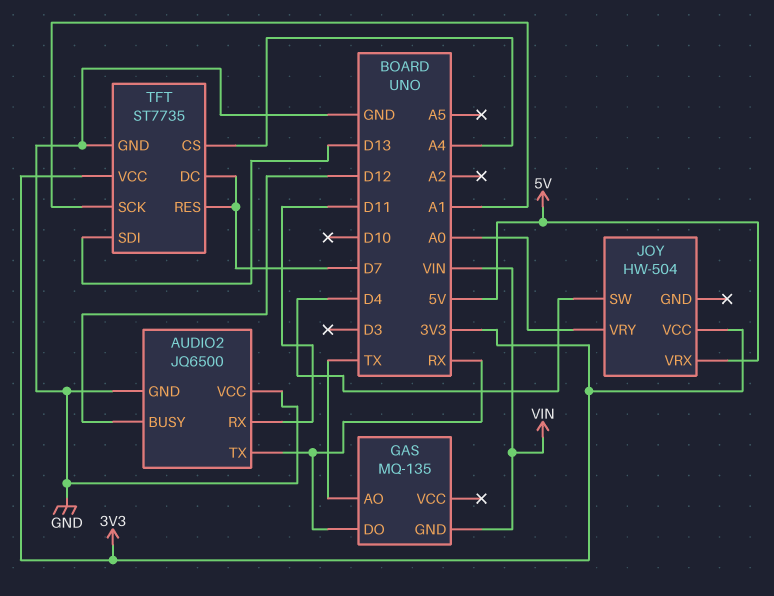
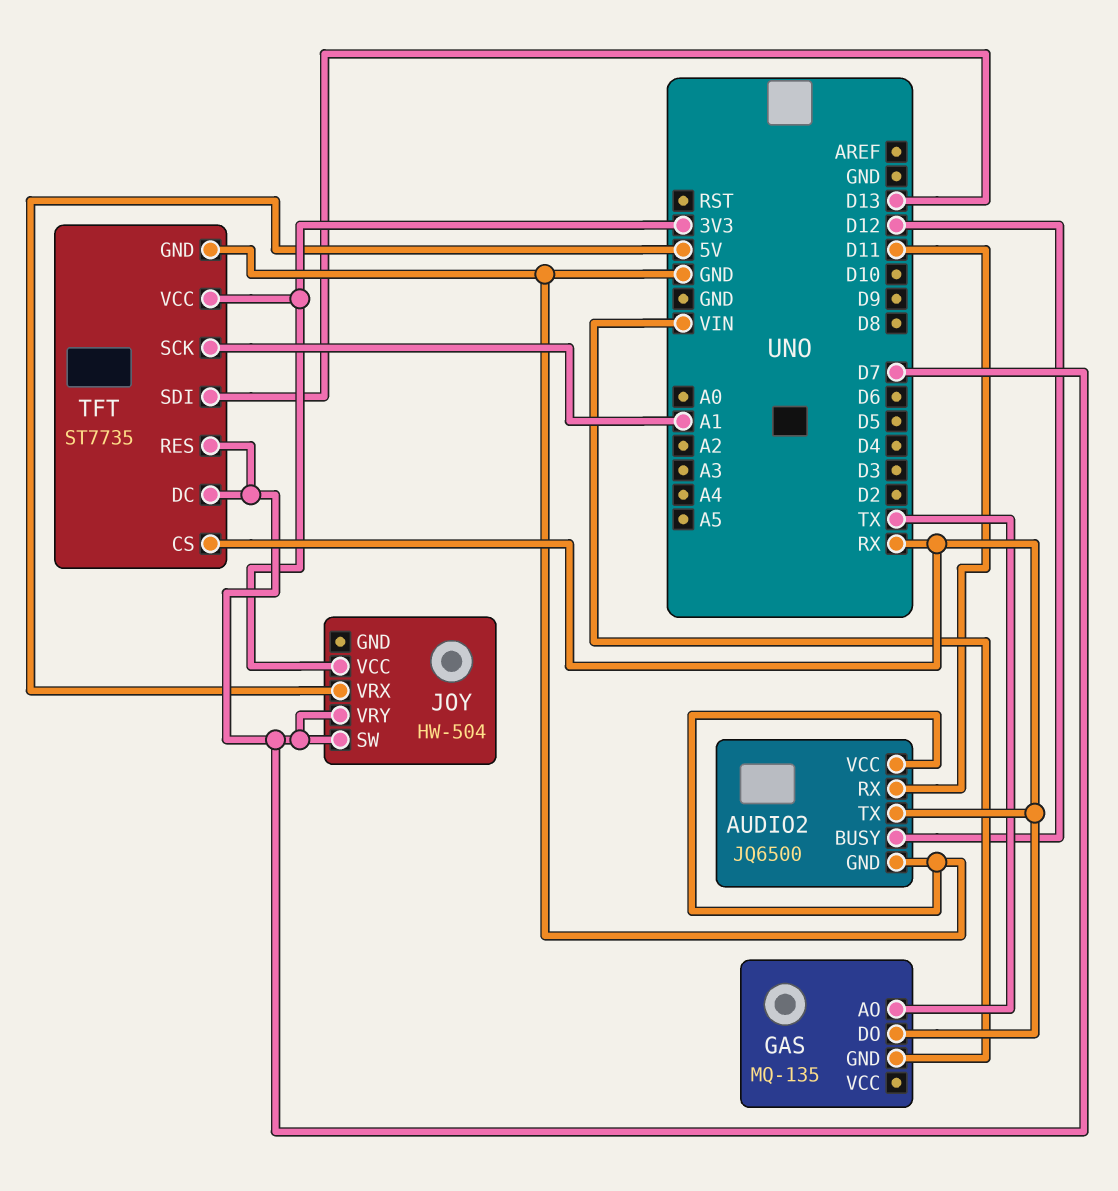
JOY pin SW: D4 -> D7
JOY pin VRY: A0 -> D7
TFT pin CS: A4 -> RX

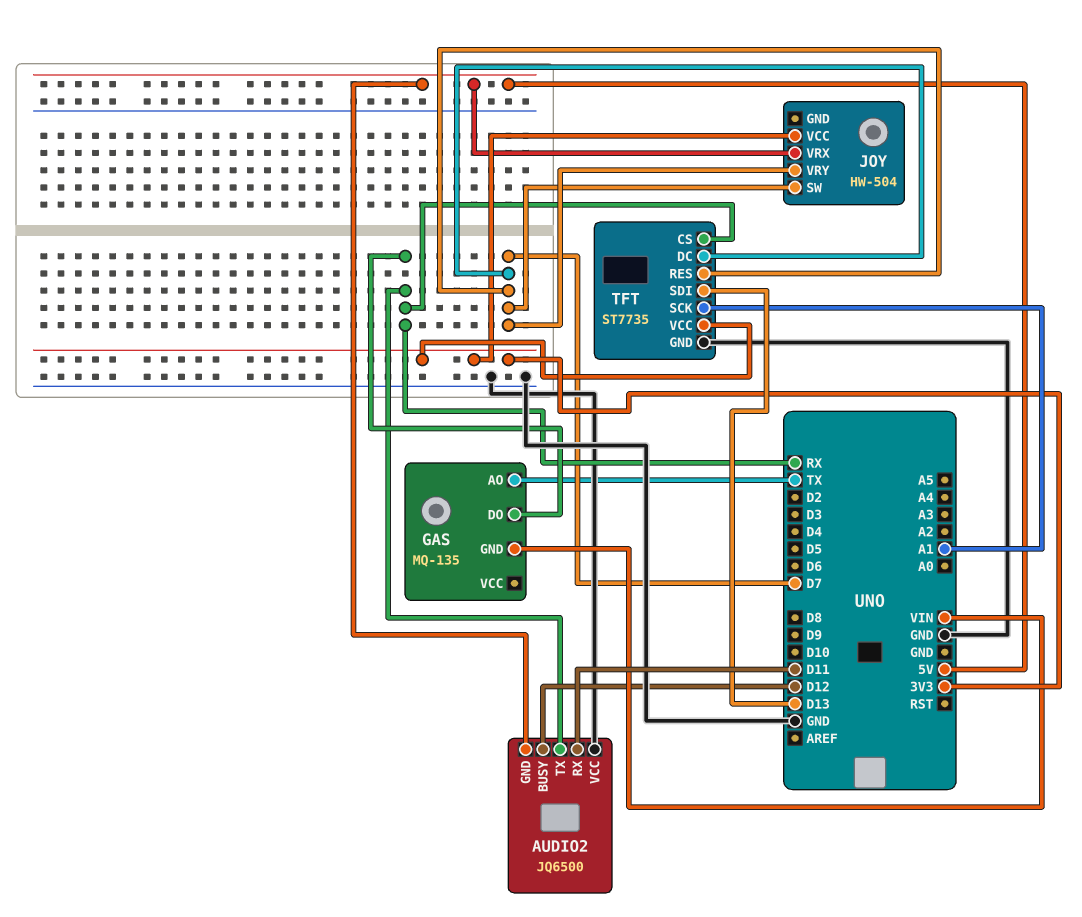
AUDIO2 pin GND: GND -> 5V

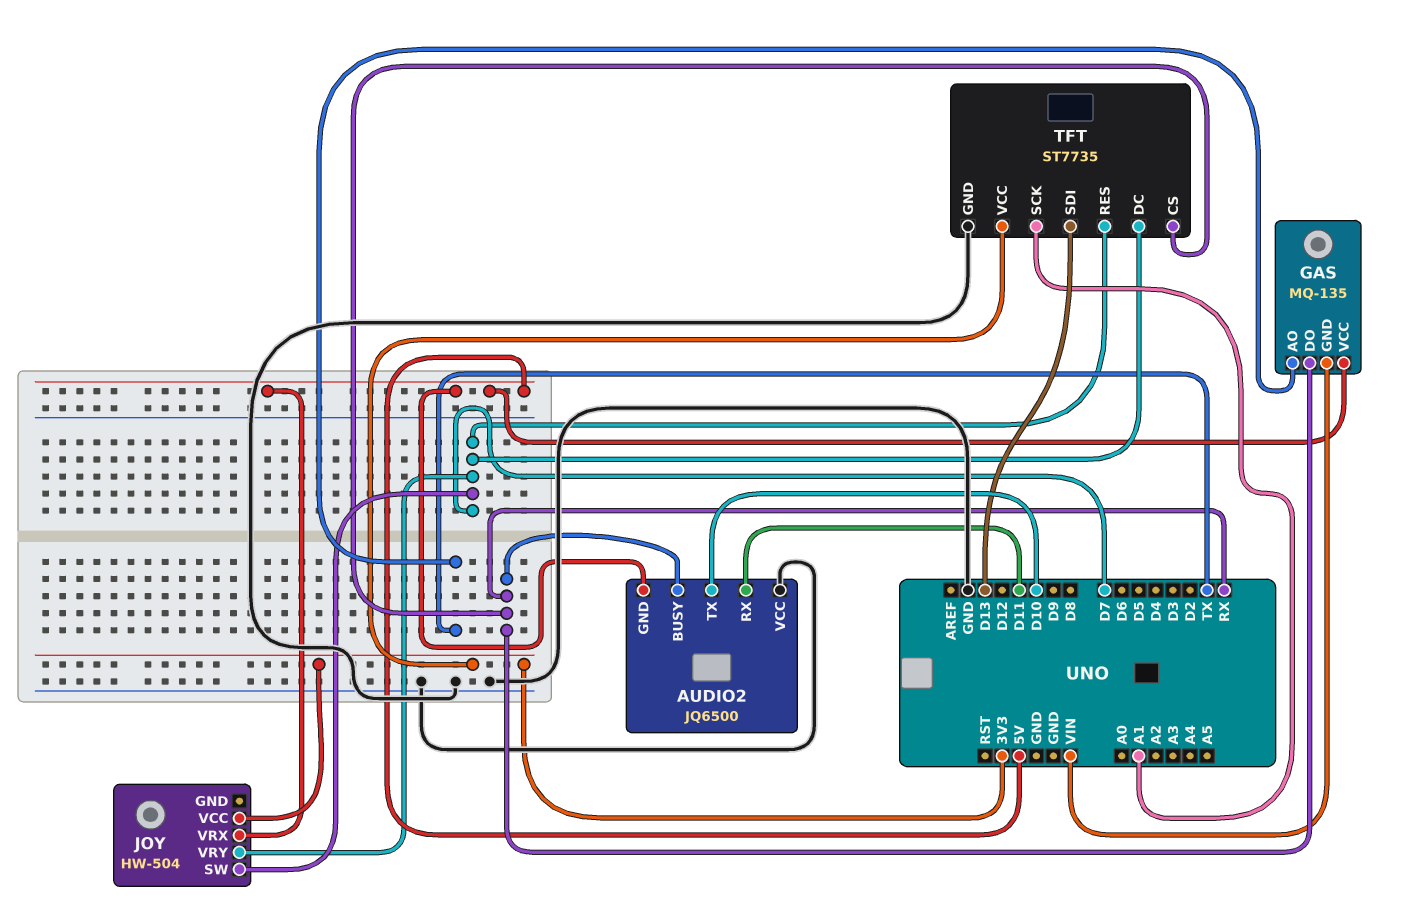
AUDIO2 pin BUSY: D12 -> RX
AUDIO2 pin TX: RX -> D10
GAS pin VCC: none -> 5V

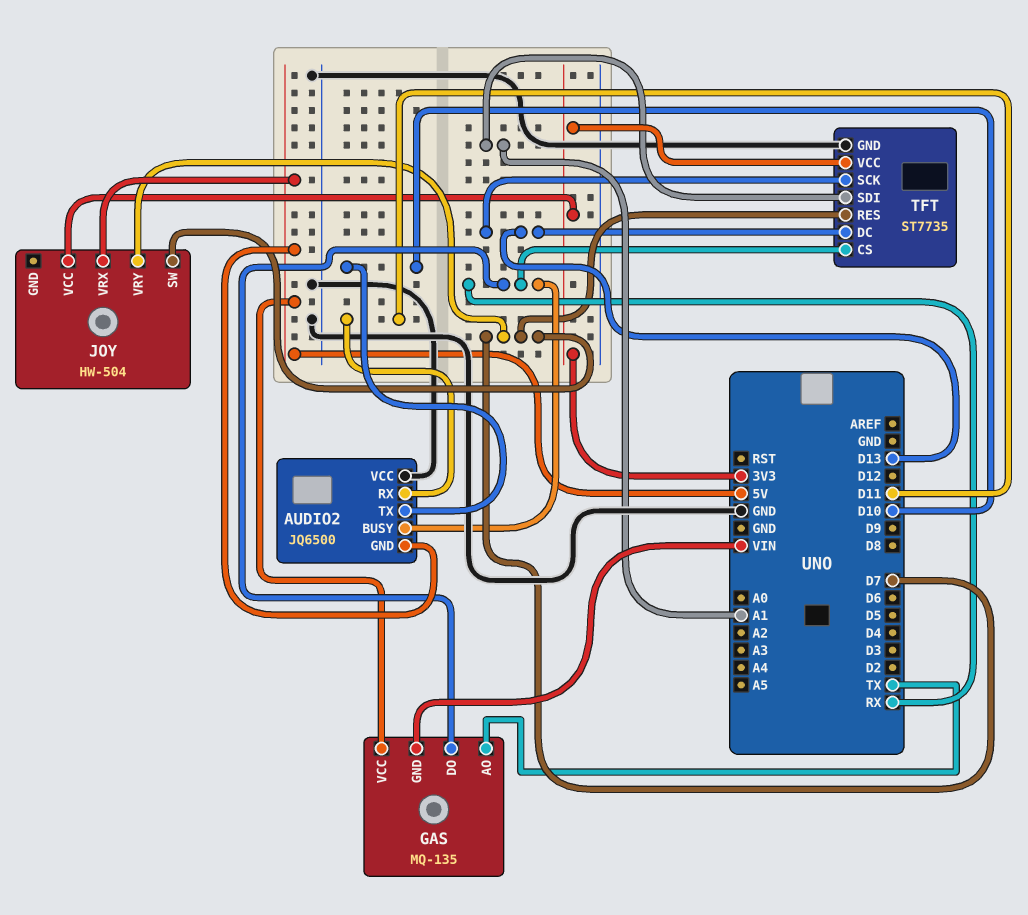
TFT pin DC: D7 -> D13
TFT pin SCK: A1 -> D13
TFT pin SDI: D13 -> A1

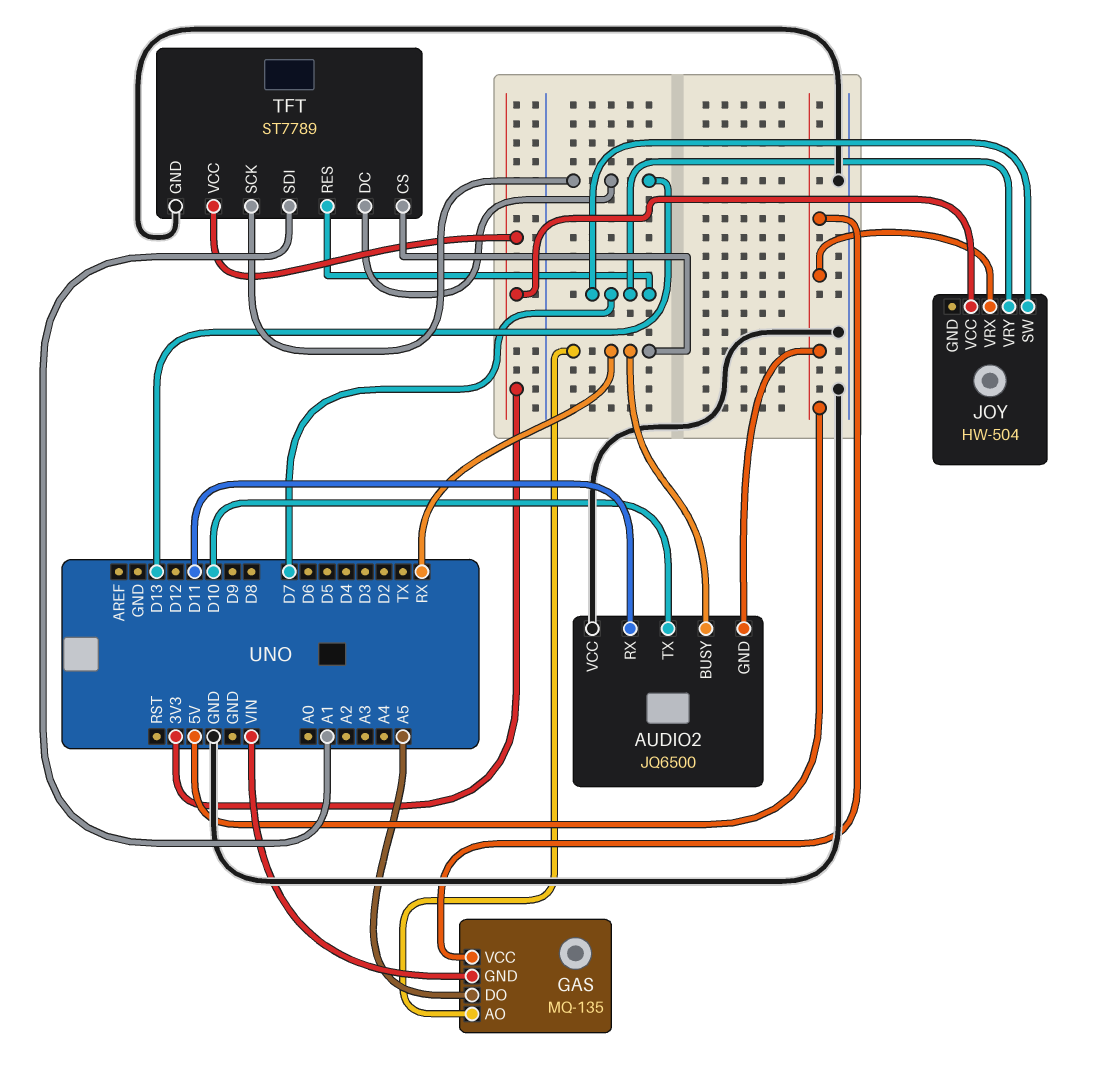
GAS pin AO: TX -> RX
GAS pin DO: RX -> A5
TFT: ST7735 -> ST7789

